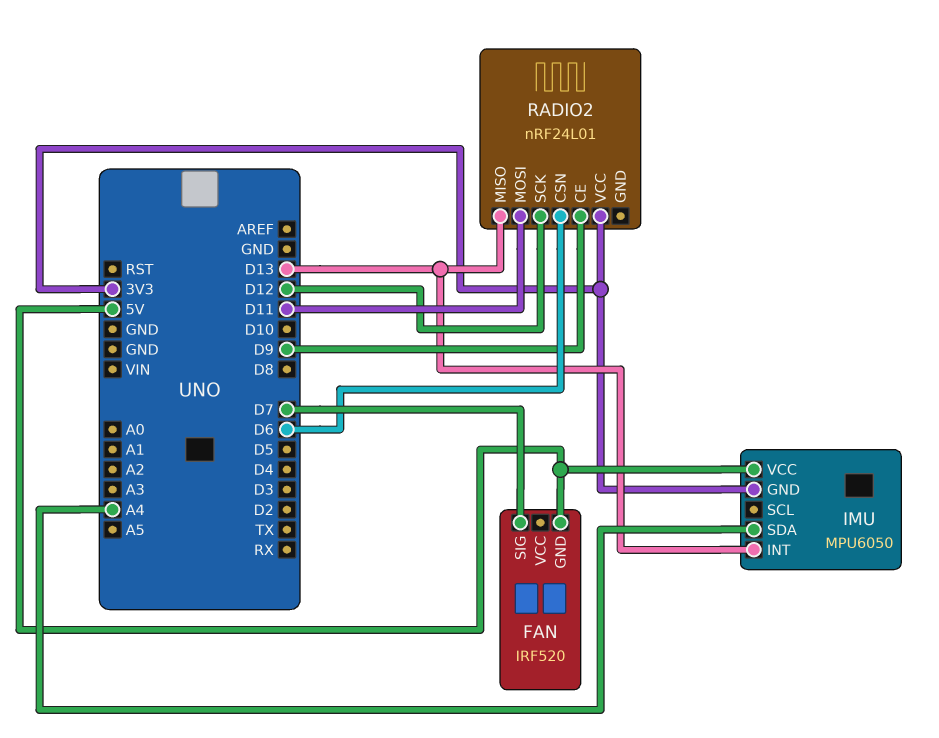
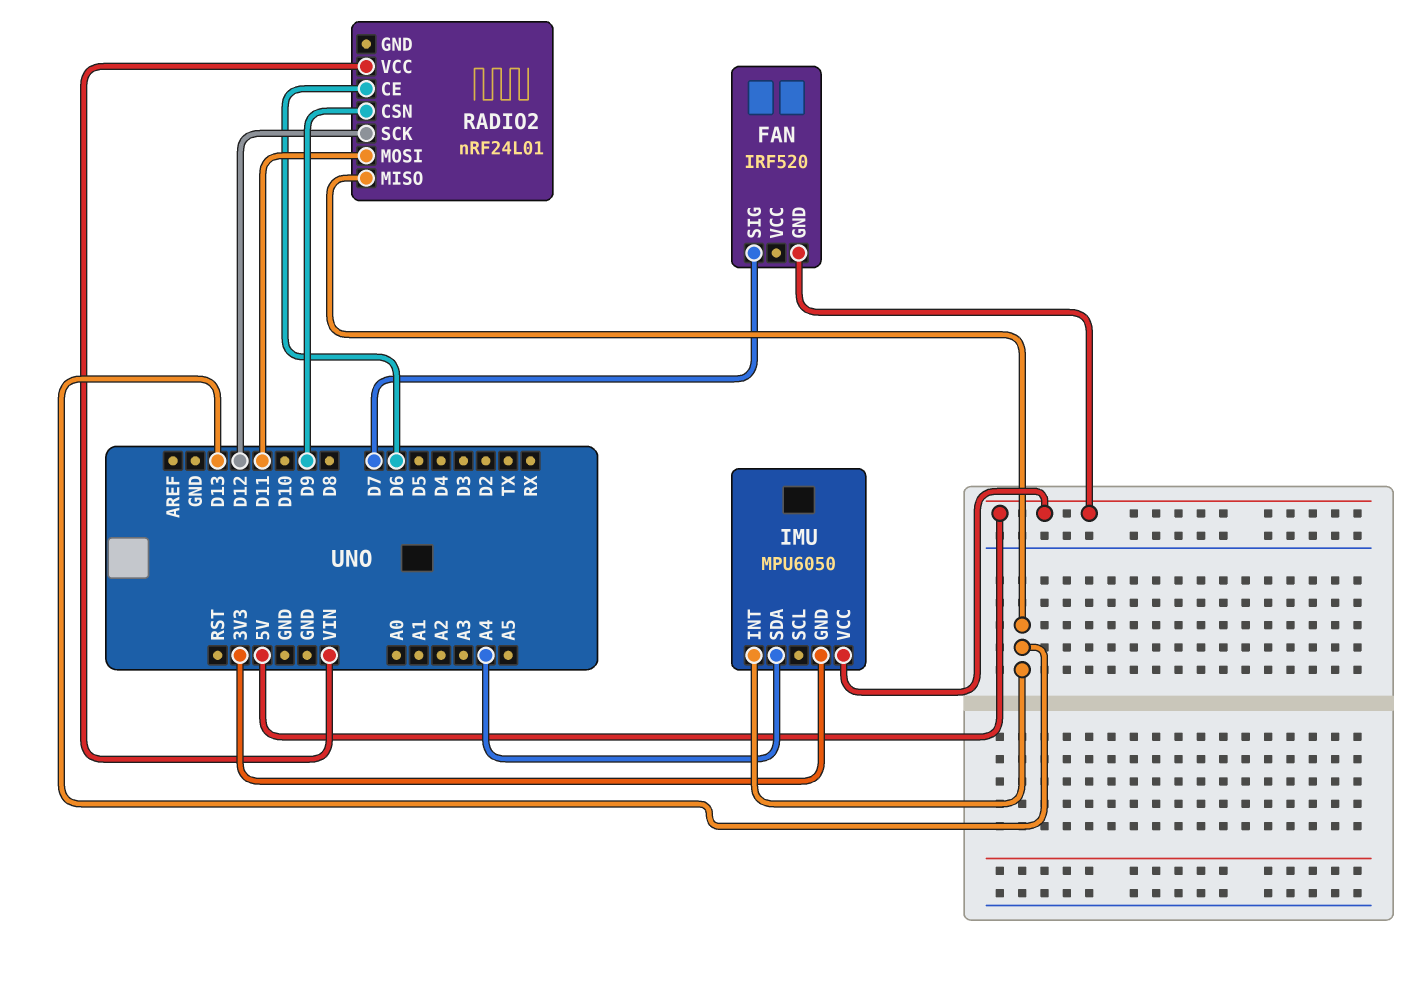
RADIO2 pin CE: D9 -> D6
RADIO2 pin CSN: D6 -> D9
RADIO2 pin VCC: 3V3 -> VIN

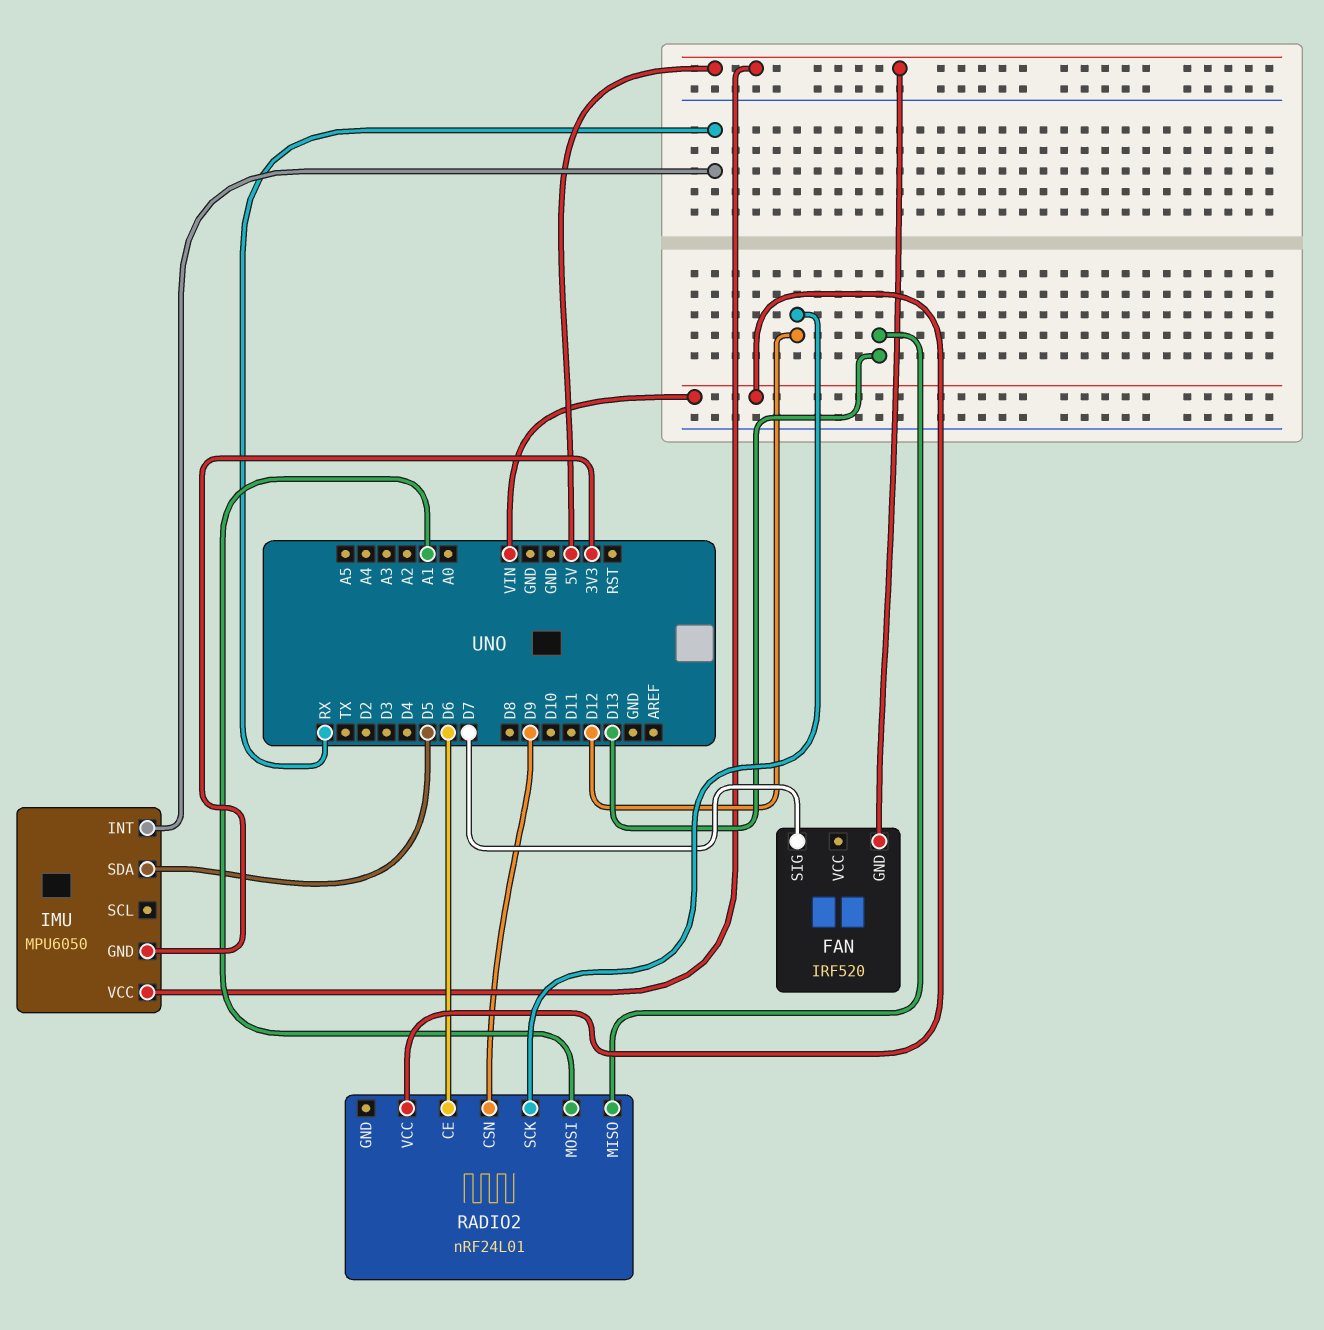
IMU pin INT: D13 -> RX
IMU pin SDA: A4 -> D5
RADIO2 pin MOSI: D11 -> A1

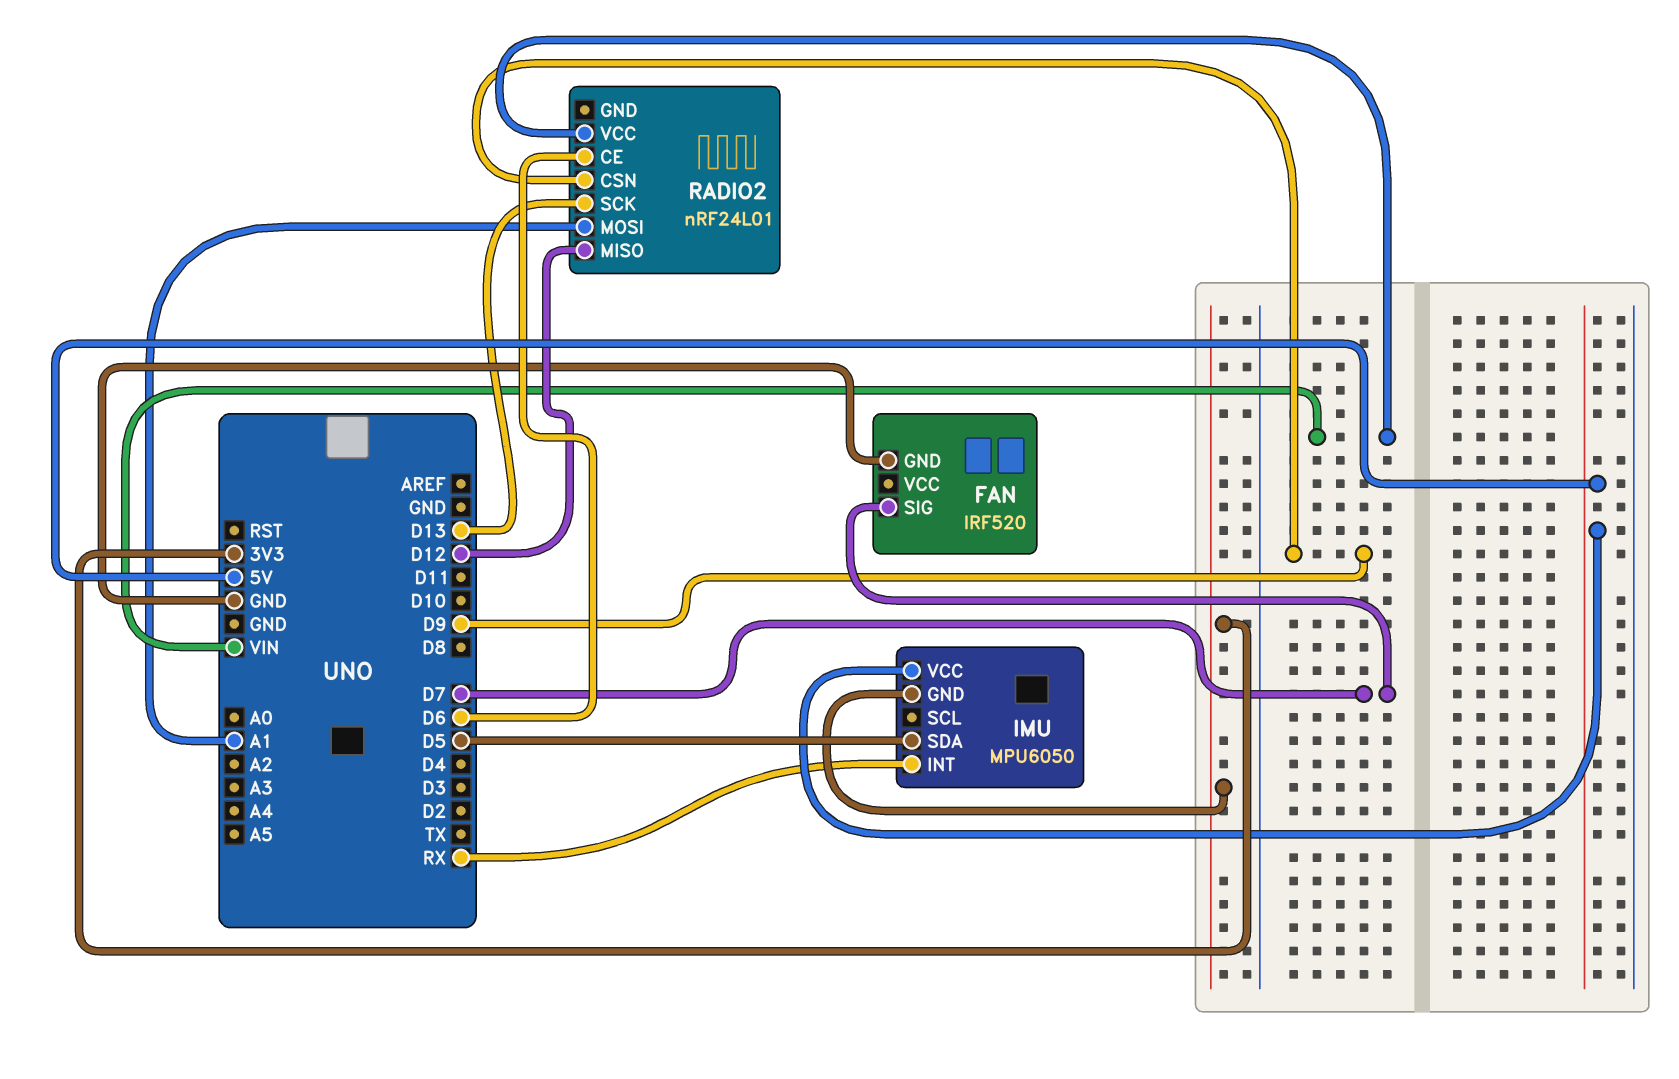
FAN pin GND: 5V -> GND
RADIO2 pin MISO: D13 -> D12
RADIO2 pin SCK: D12 -> D13

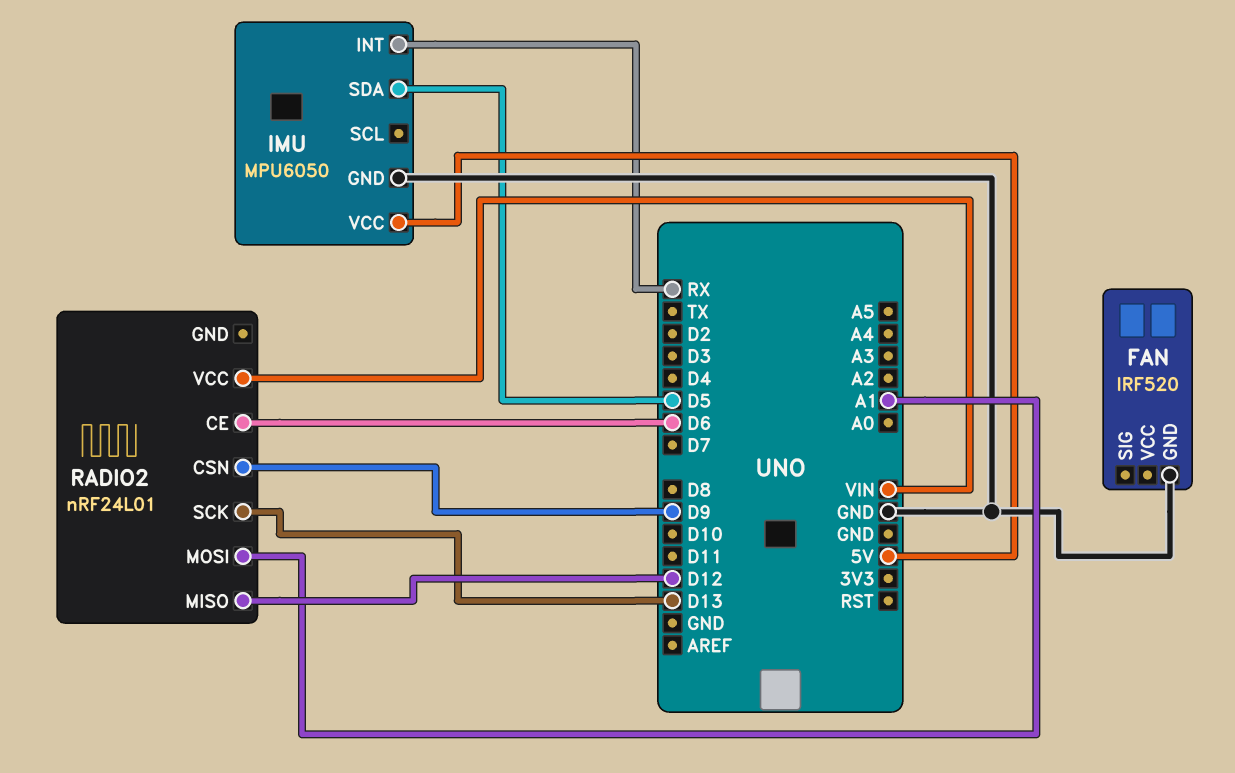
FAN pin SIG: D7 -> none
IMU pin GND: 3V3 -> GND

